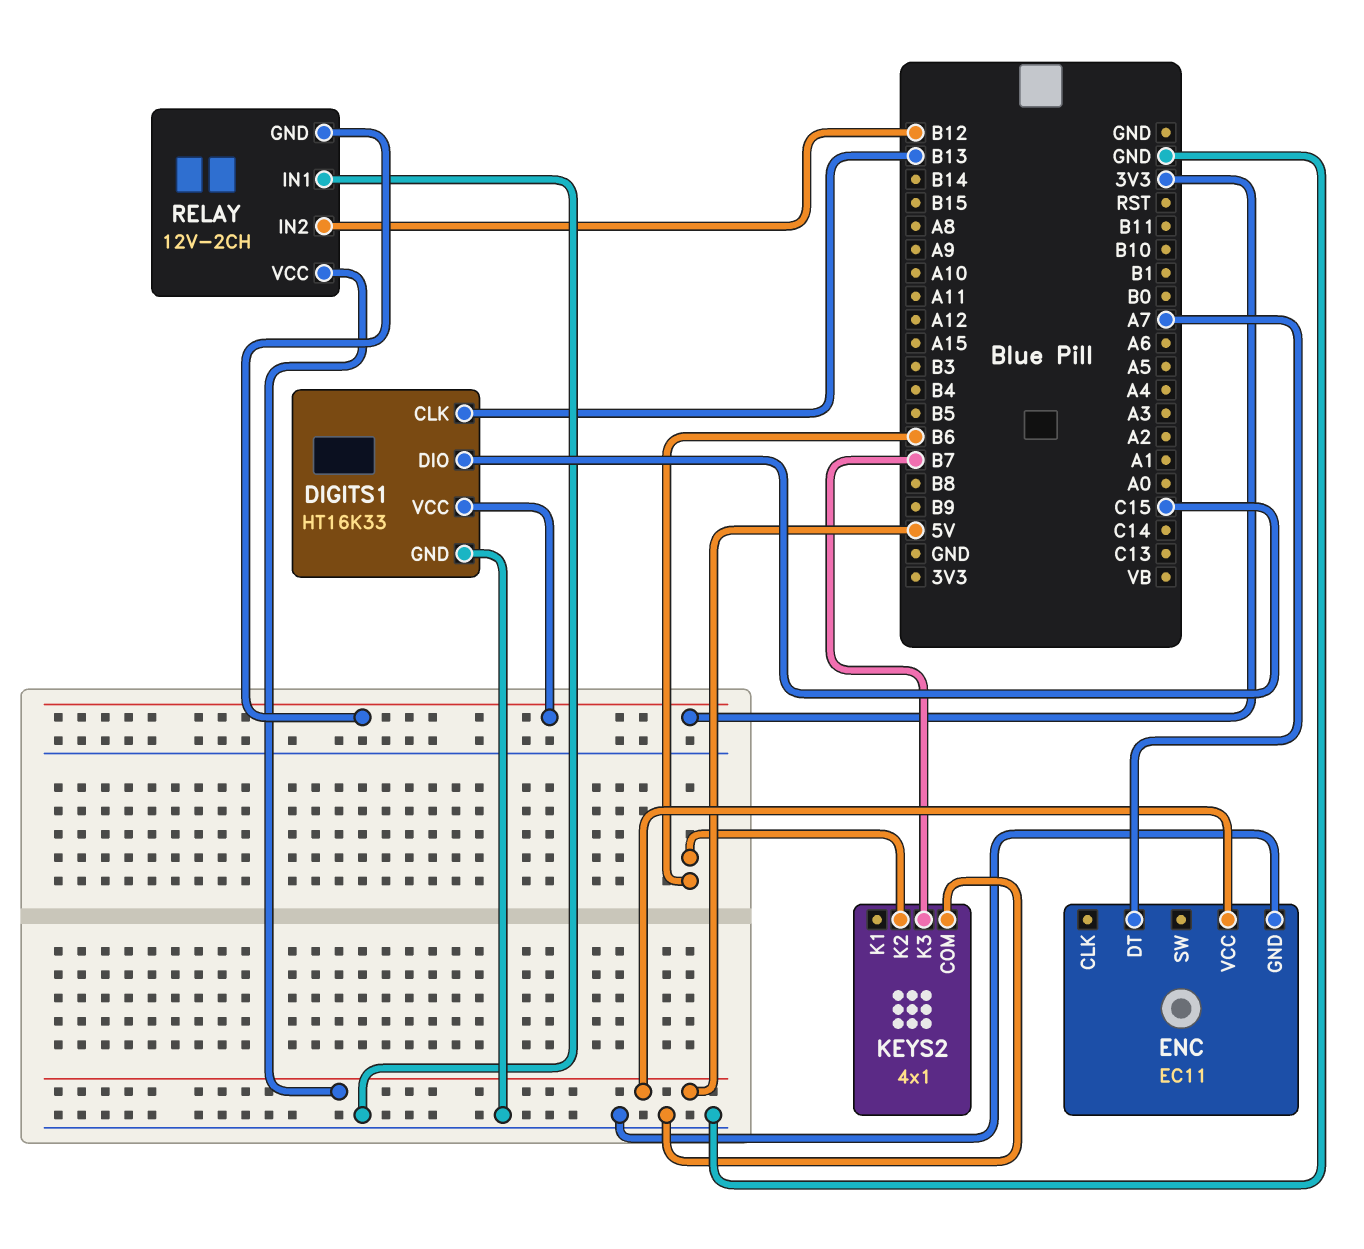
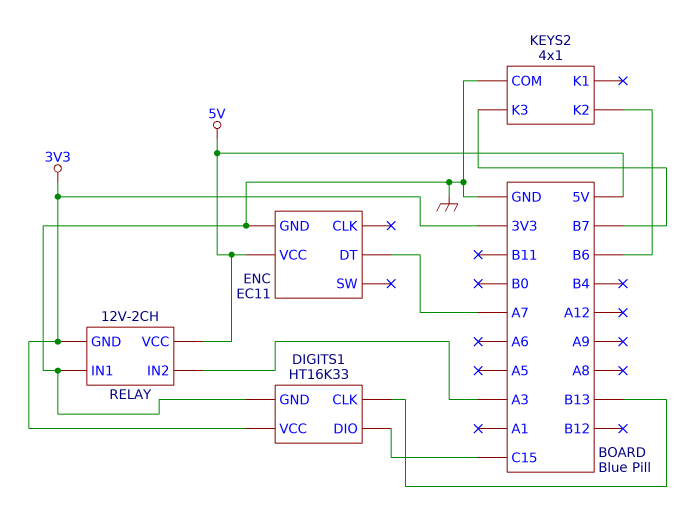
RELAY pin IN2: B12 -> A3

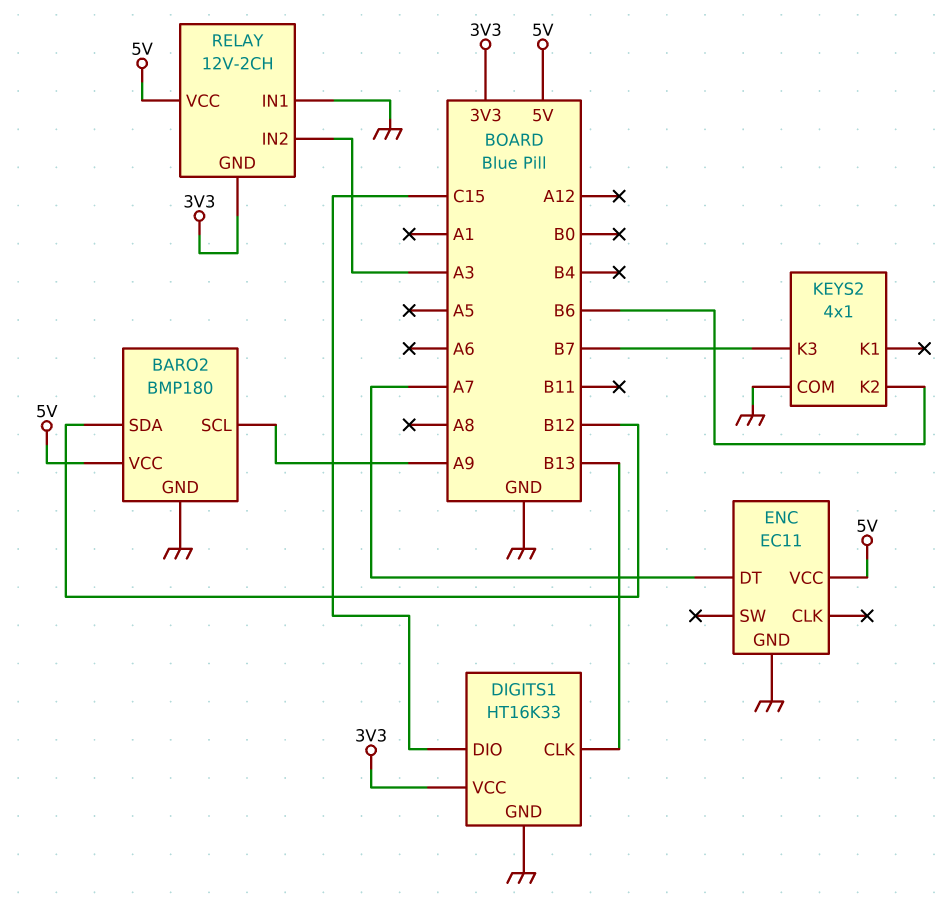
BARO2: none -> BMP180
BARO2 pin GND: none -> GND
BARO2 pin SCL: none -> A9
BARO2 pin SDA: none -> B12
BARO2 pin VCC: none -> 5V

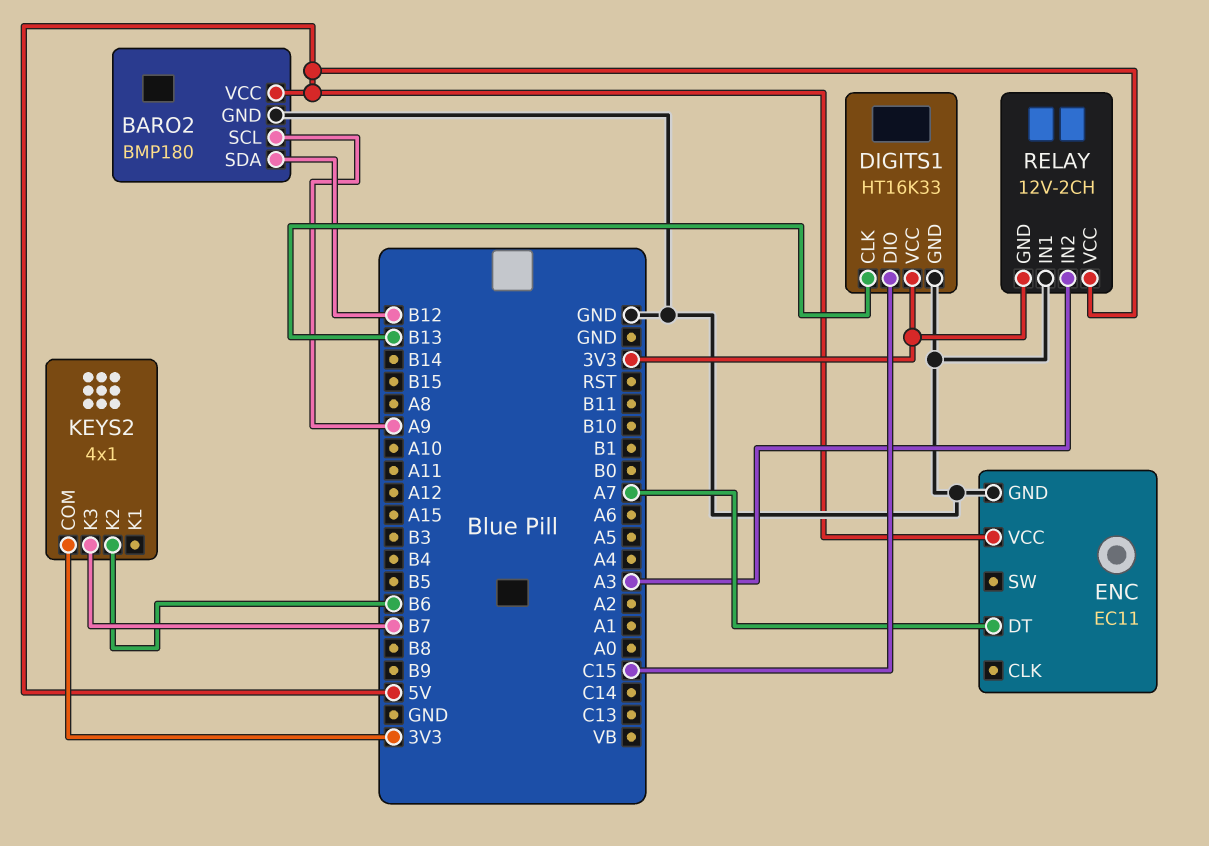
KEYS2 pin COM: GND -> 3V3

